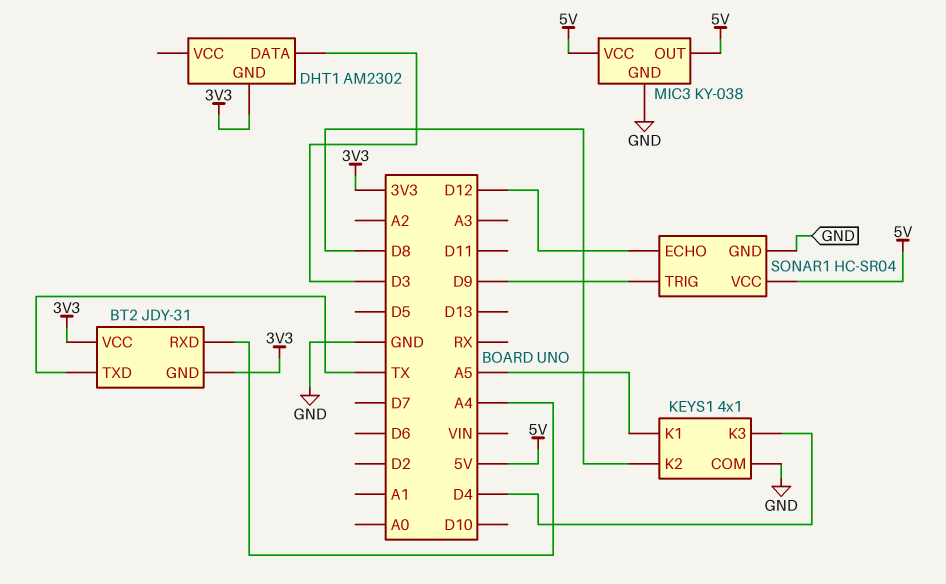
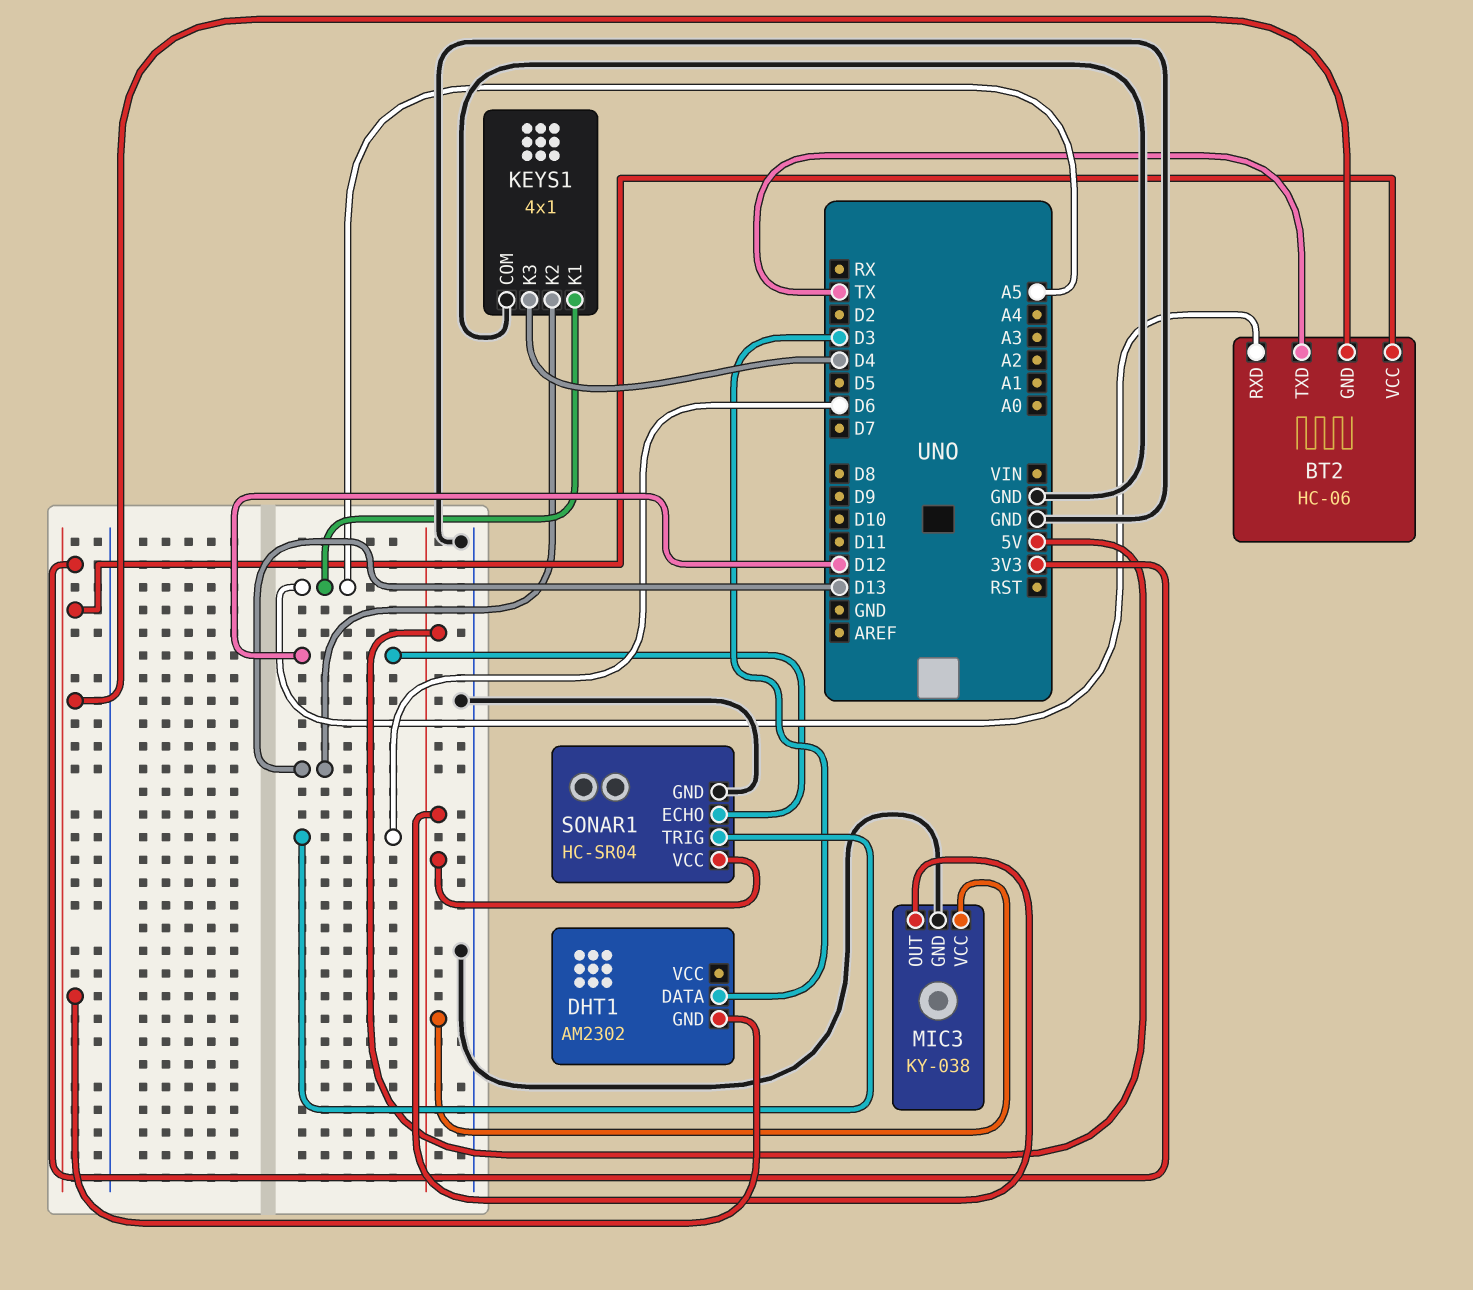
BT2: JDY-31 -> HC-06
BT2 pin RXD: A4 -> A5
KEYS1 pin K2: D8 -> D13
SONAR1 pin TRIG: D9 -> D6

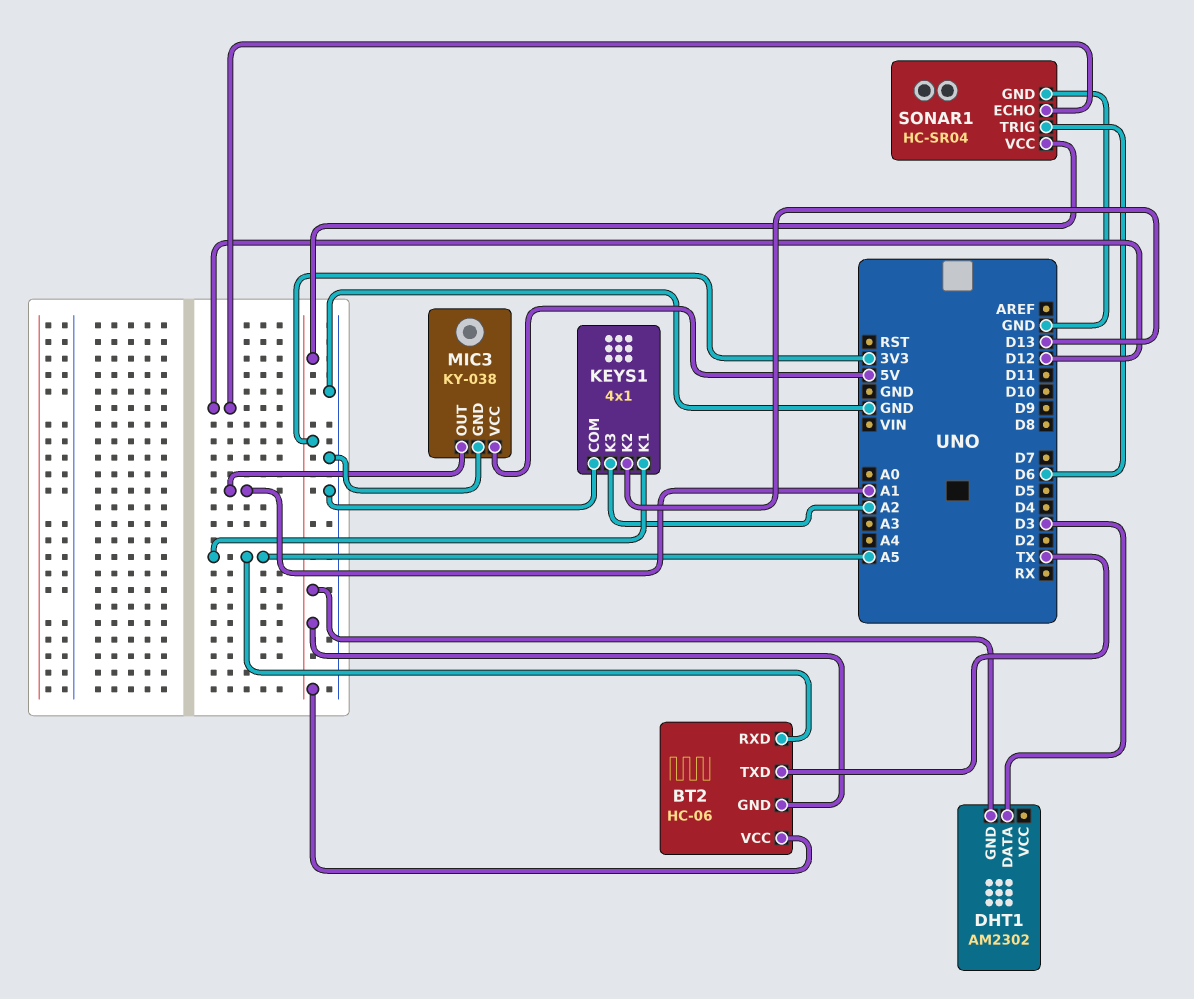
KEYS1 pin K3: D4 -> A2
MIC3 pin OUT: 5V -> A1
SONAR1 pin VCC: 5V -> 3V3

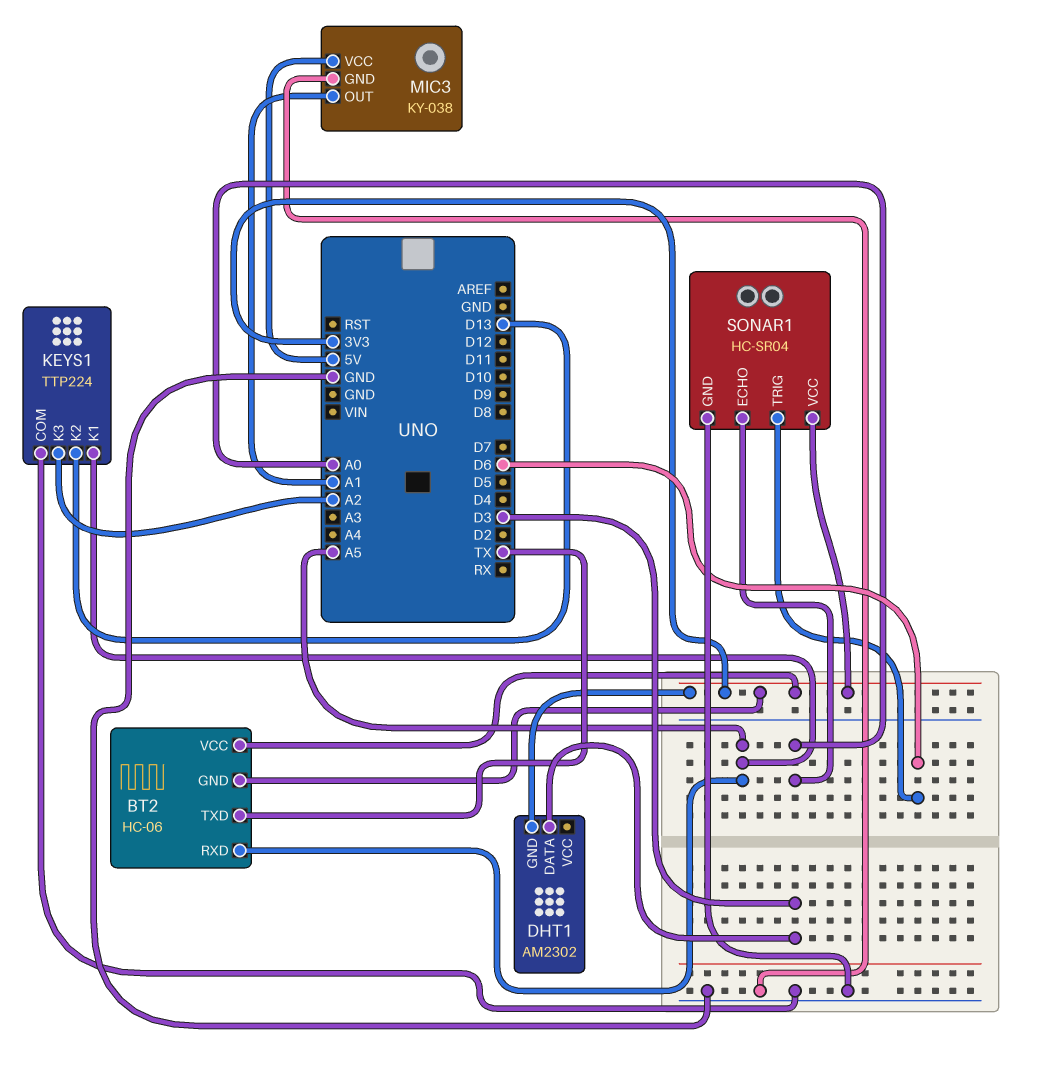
KEYS1: 4x1 -> TTP224
SONAR1 pin ECHO: D12 -> A0

